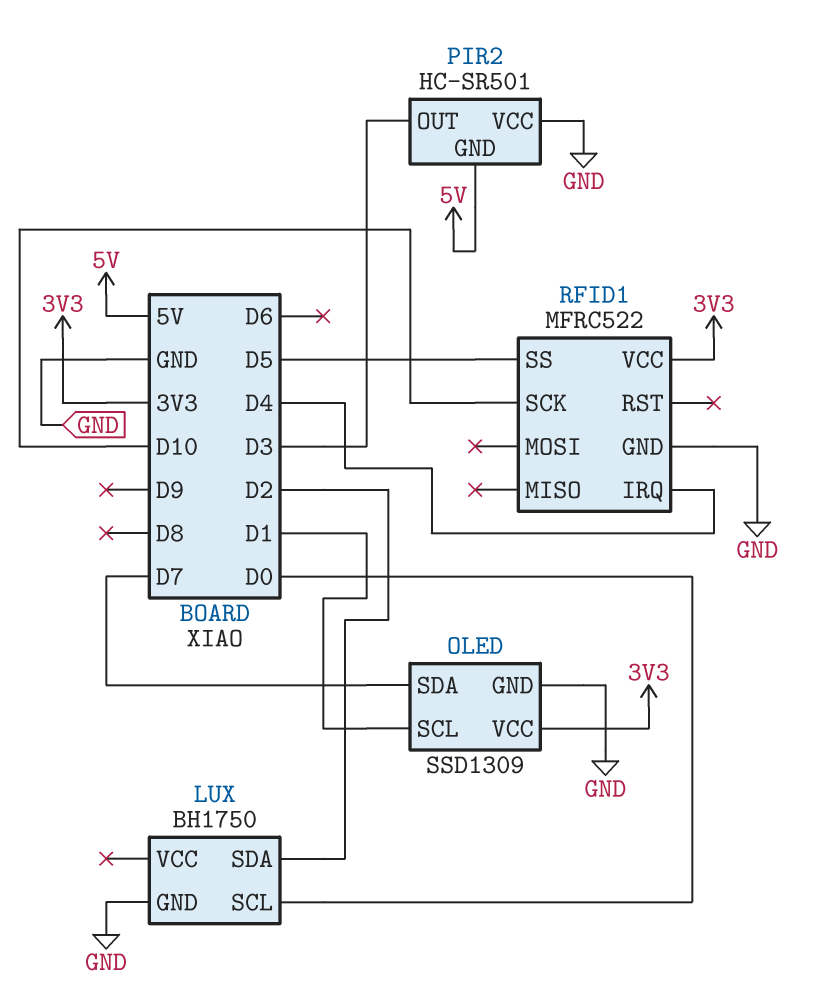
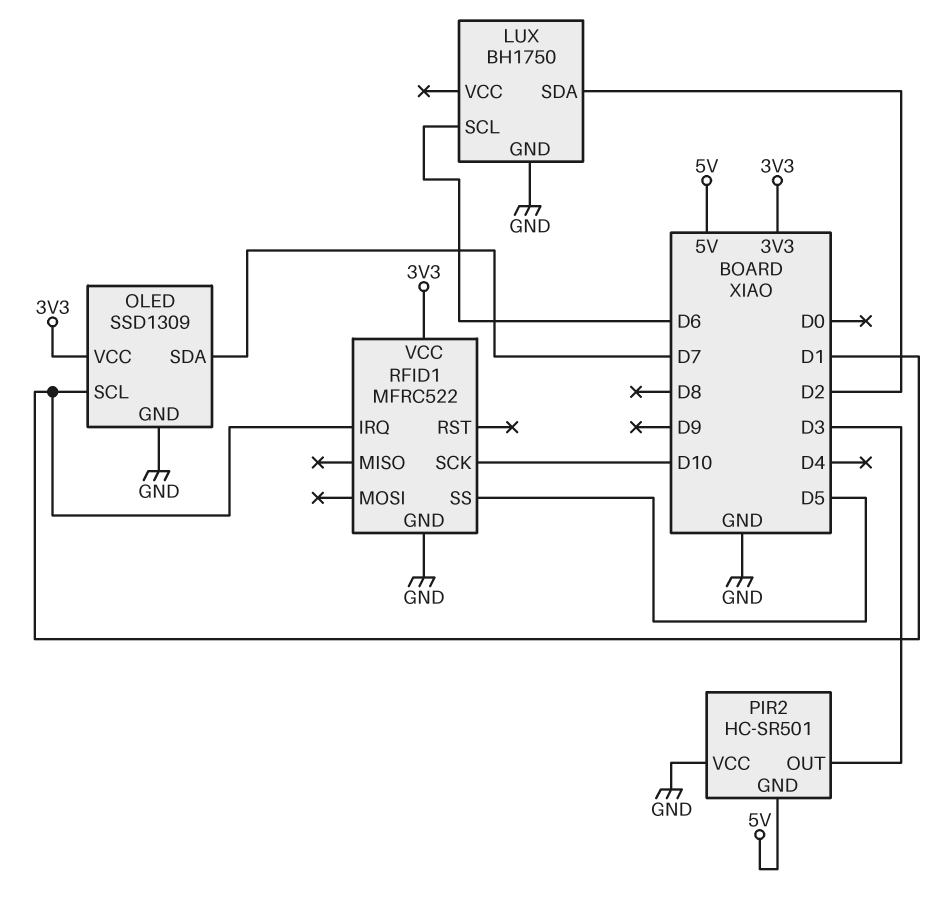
LUX pin SCL: D0 -> D6
RFID1 pin IRQ: D4 -> D1

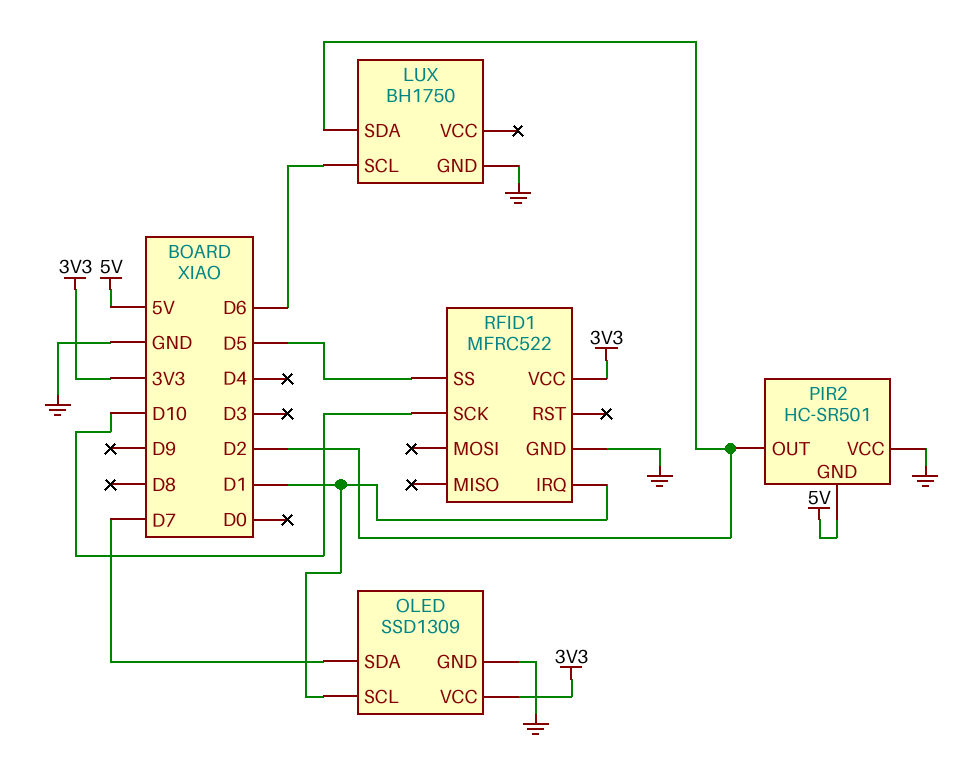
PIR2 pin OUT: D3 -> D2

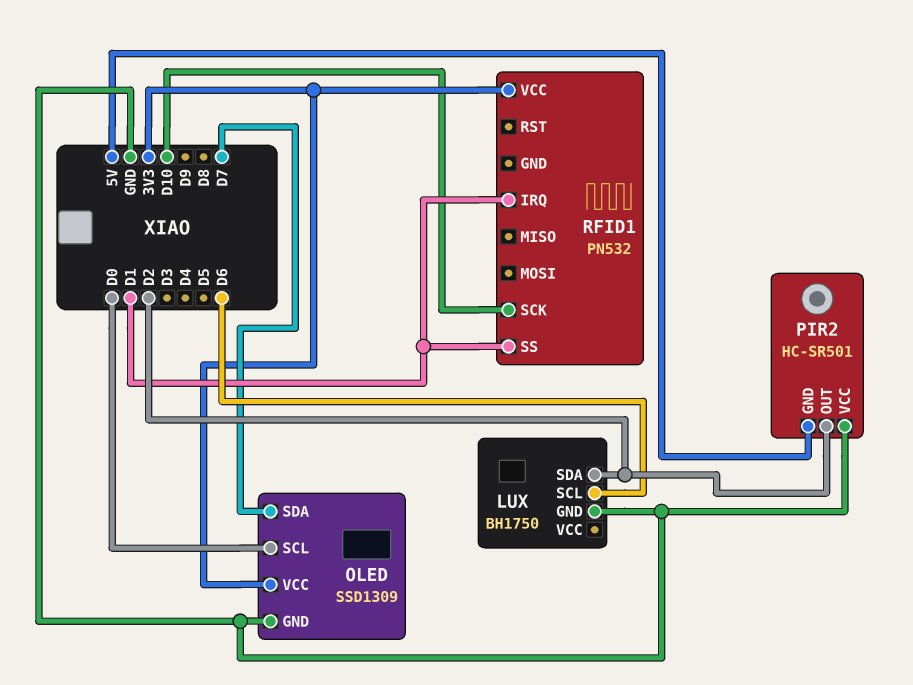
OLED pin SCL: D1 -> D0
RFID1: MFRC522 -> PN532
RFID1 pin GND: GND -> none
RFID1 pin SS: D5 -> D1

